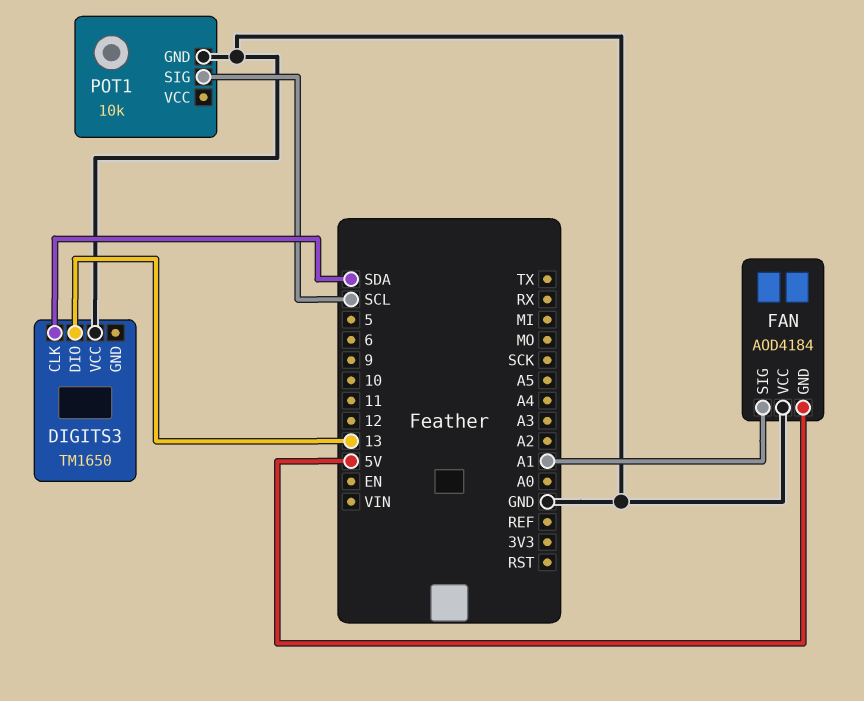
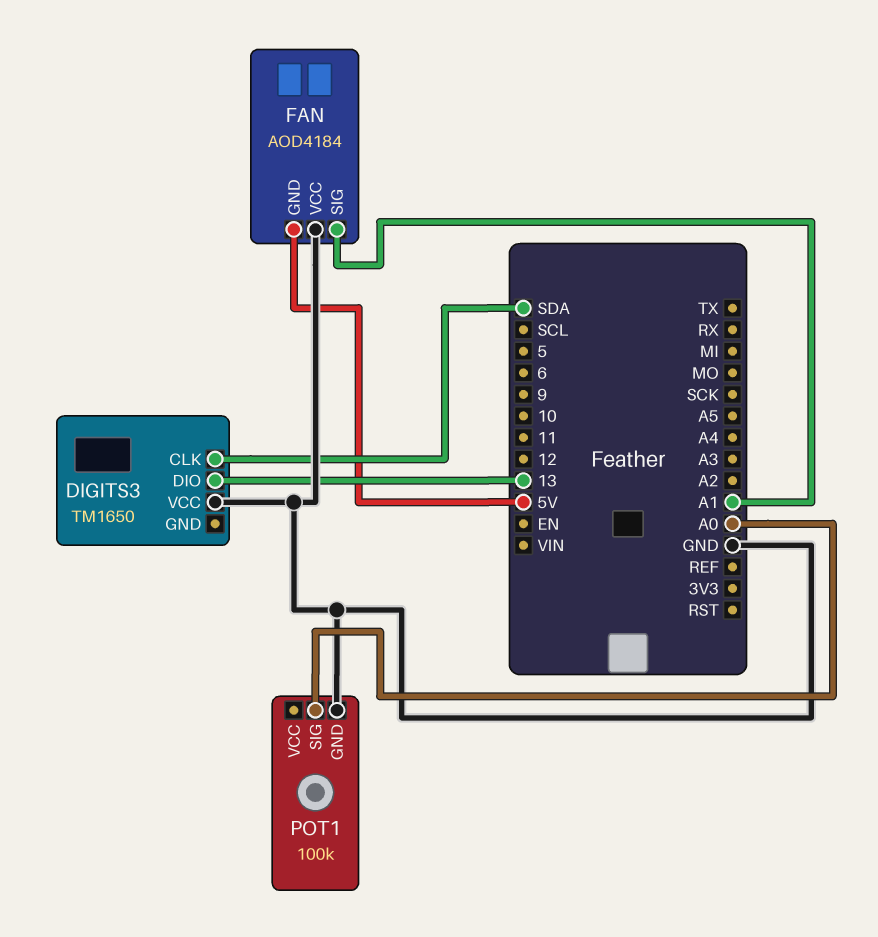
POT1: 10k -> 100k
POT1 pin SIG: SCL -> A0

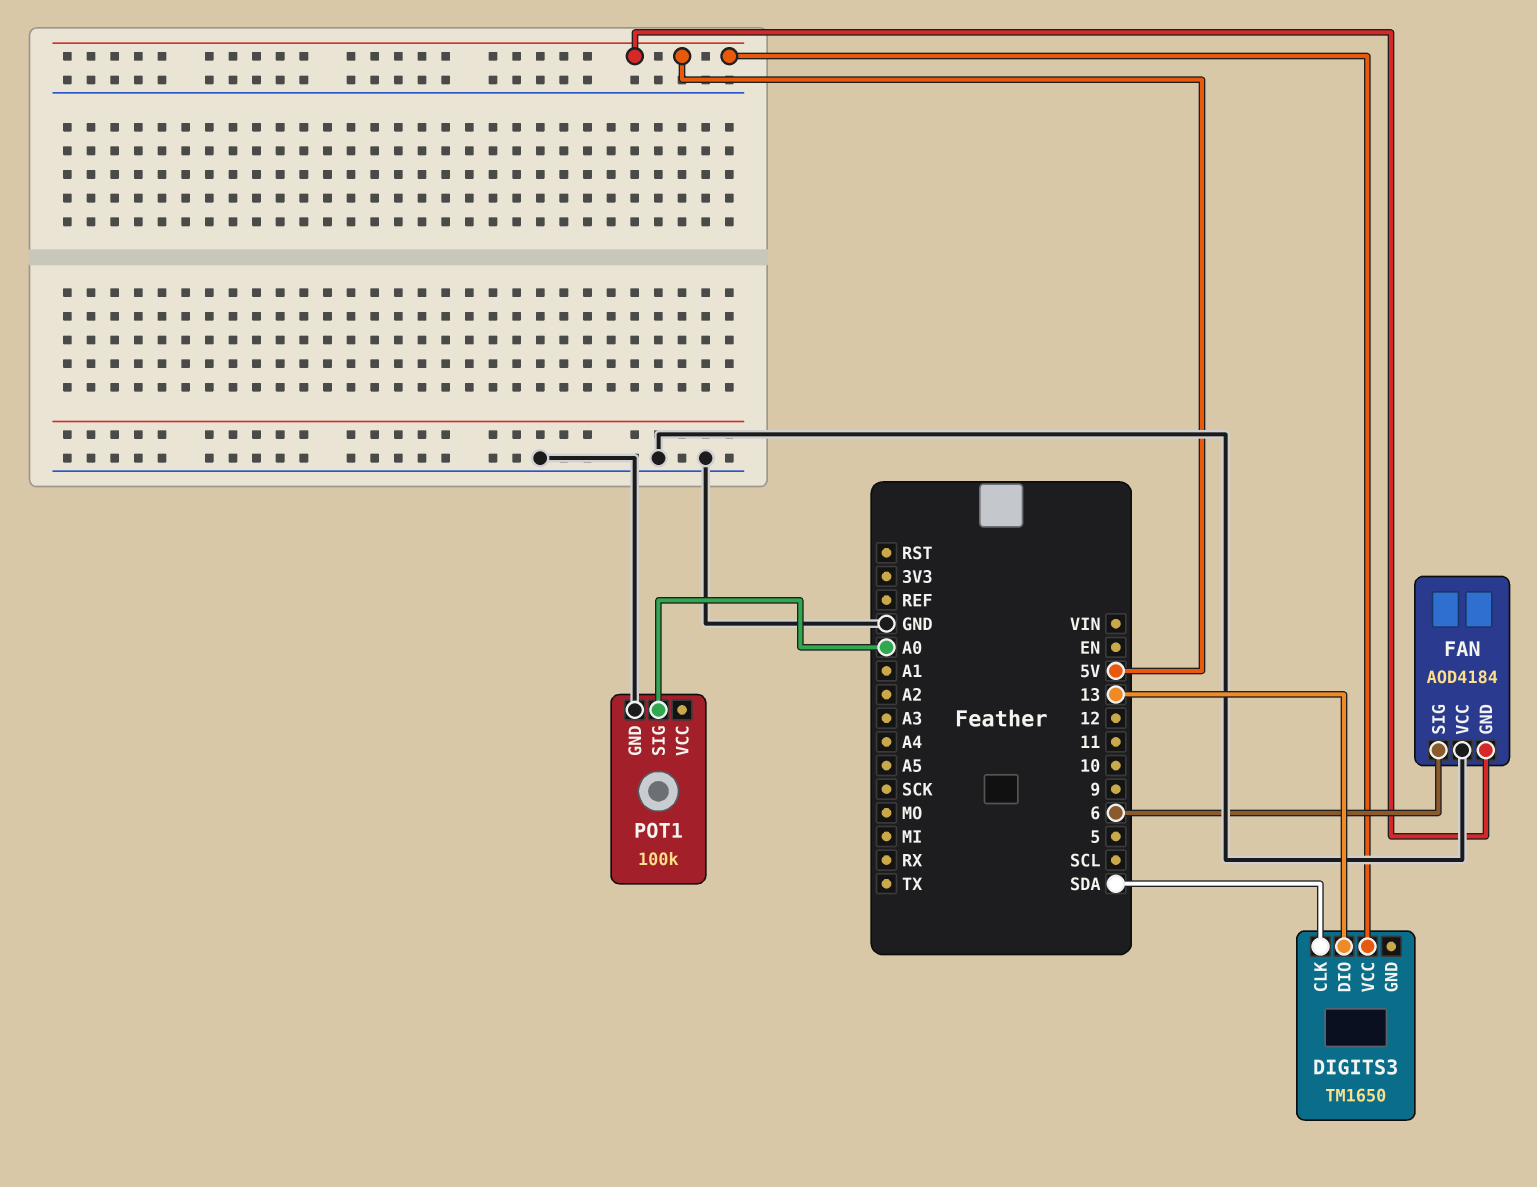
DIGITS3 pin VCC: GND -> 5V
FAN pin SIG: A1 -> 6

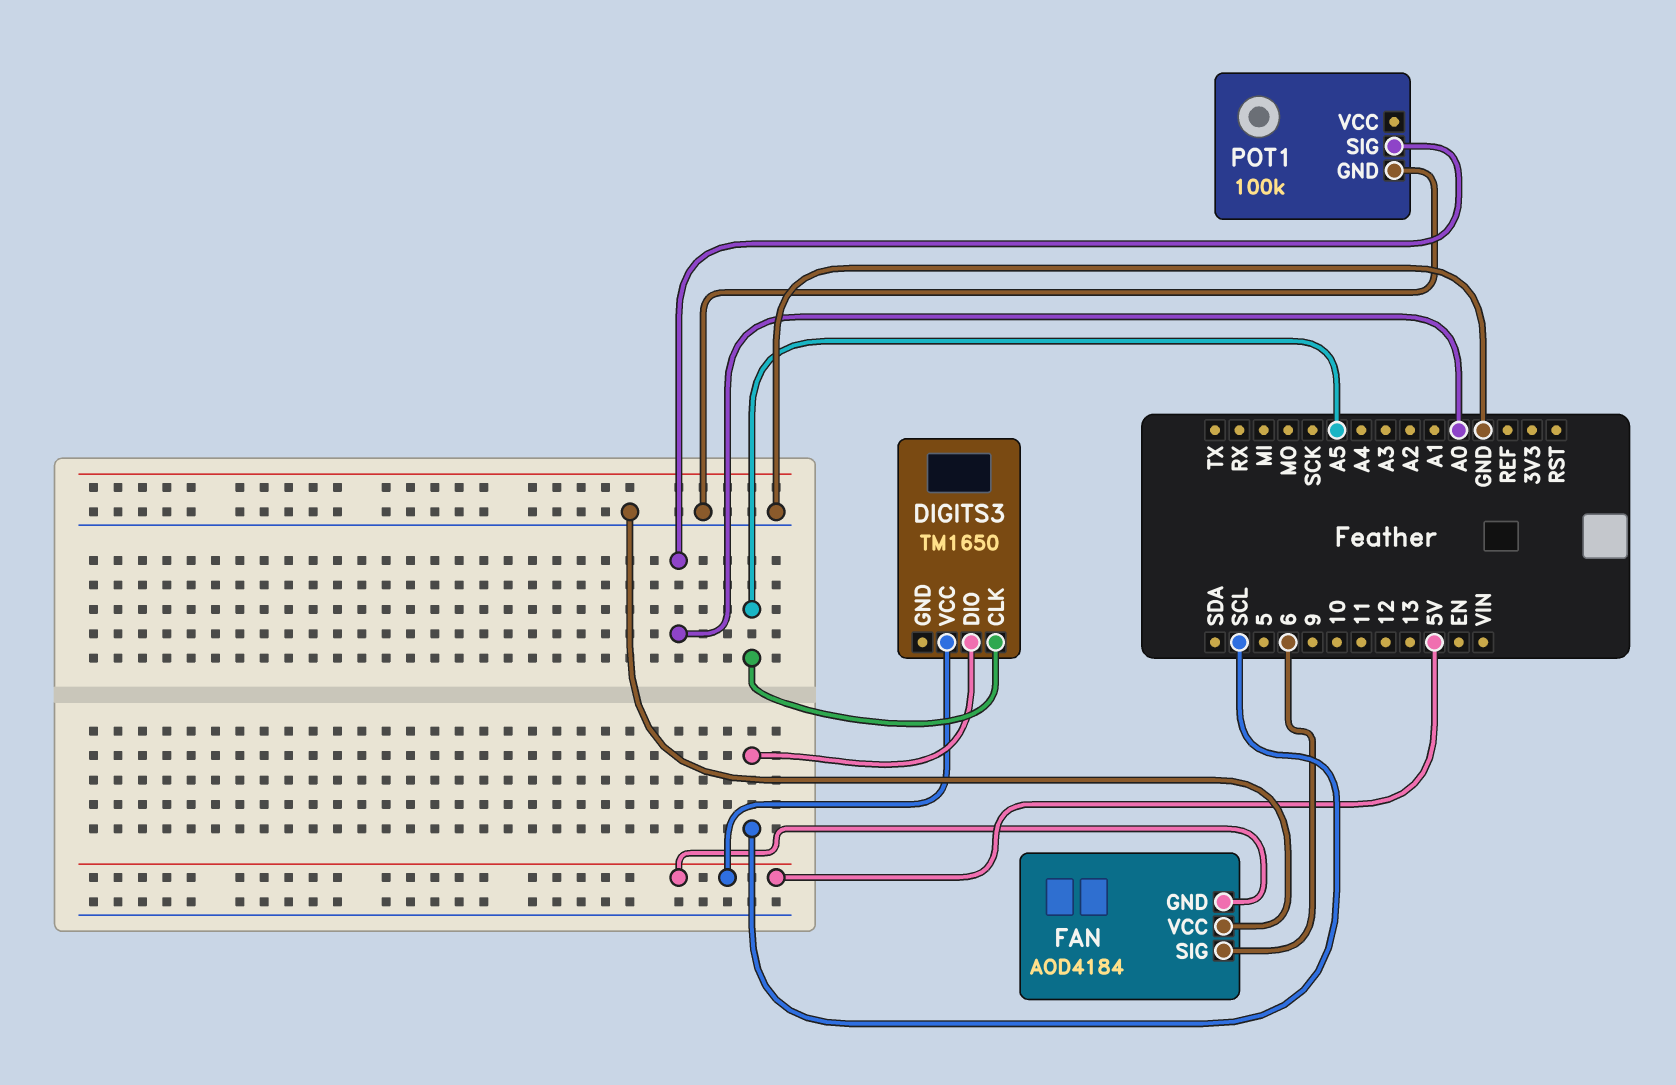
DIGITS3 pin CLK: SDA -> A5
DIGITS3 pin DIO: 13 -> SCL

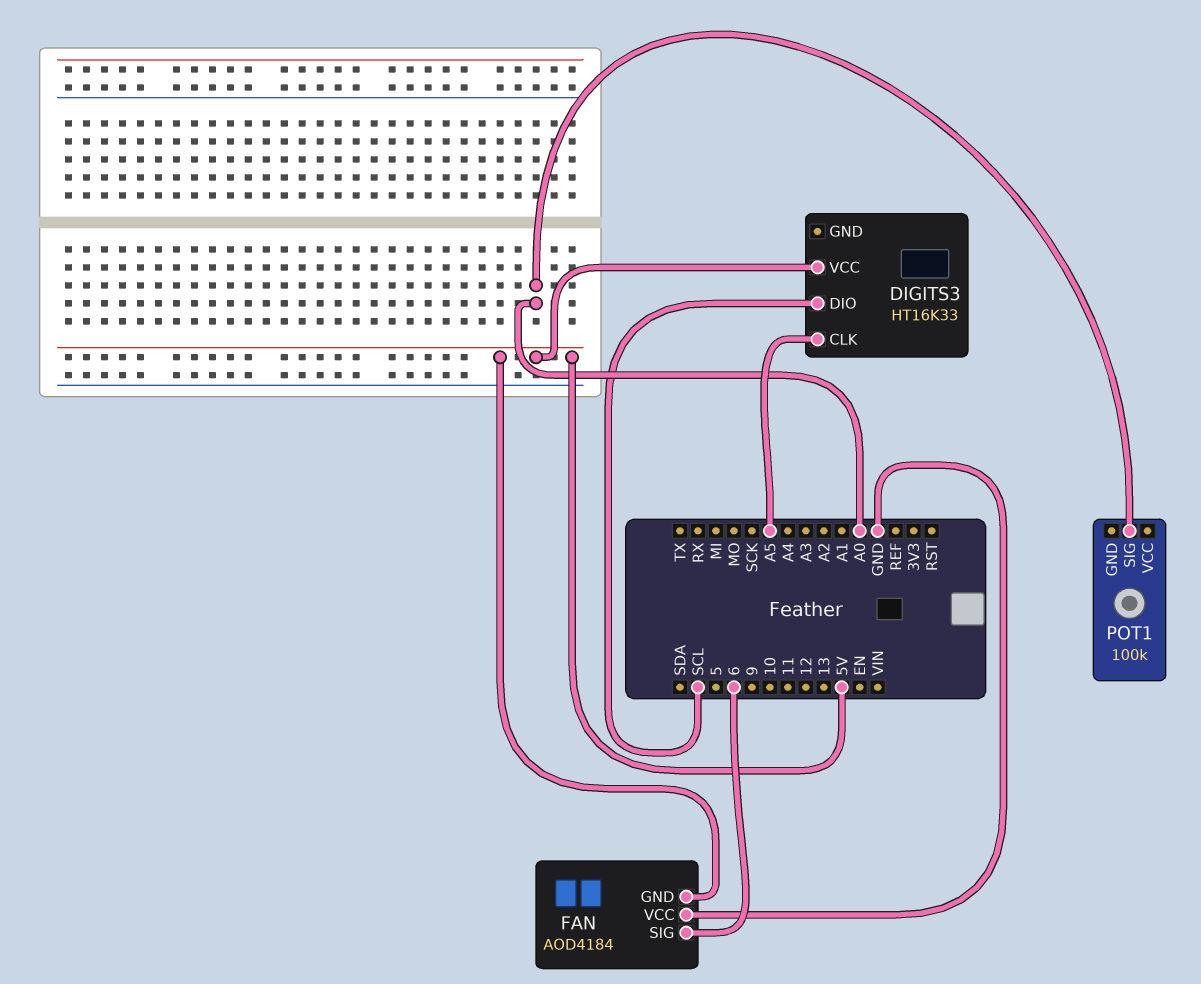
DIGITS3: TM1650 -> HT16K33
POT1 pin GND: GND -> none

